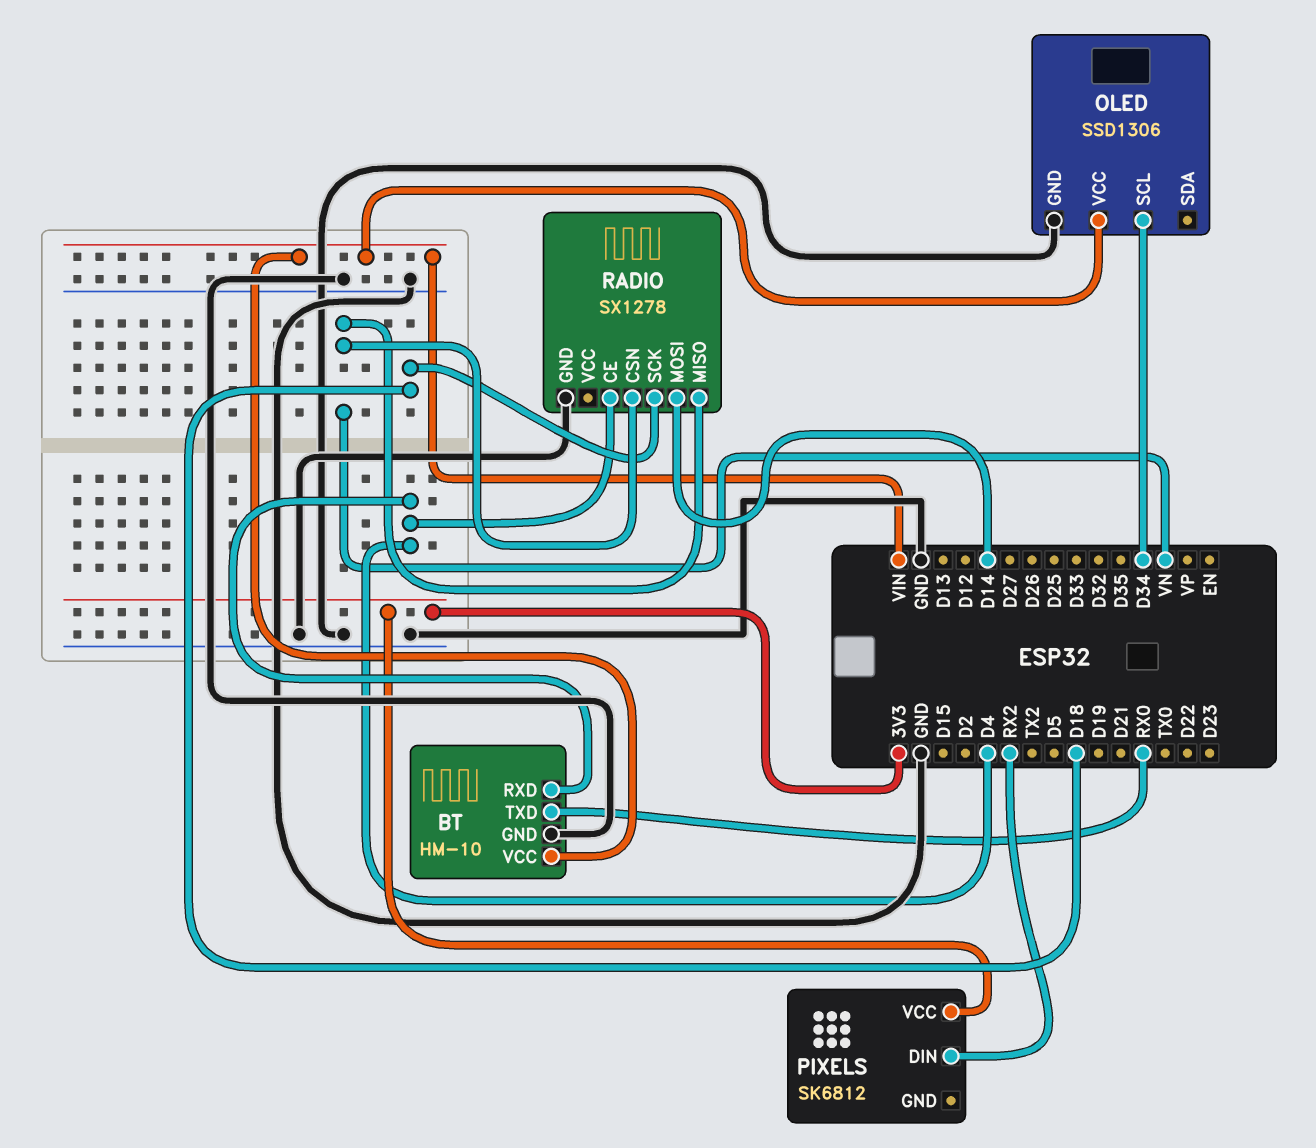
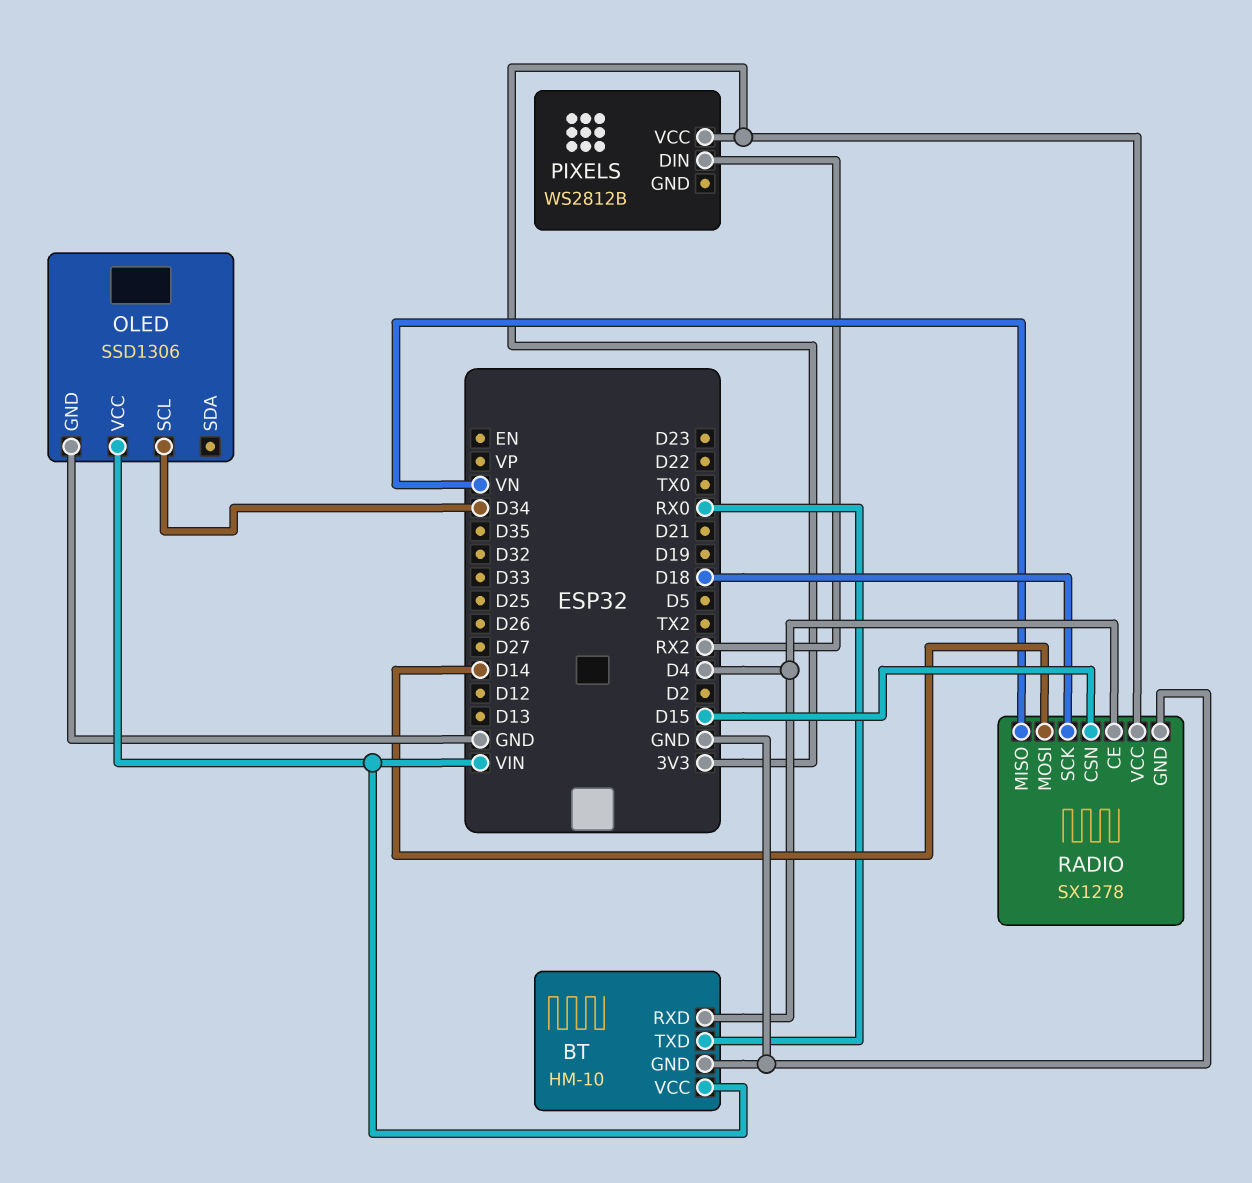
PIXELS: SK6812 -> WS2812B
RADIO pin CSN: VN -> D15
RADIO pin VCC: none -> 3V3

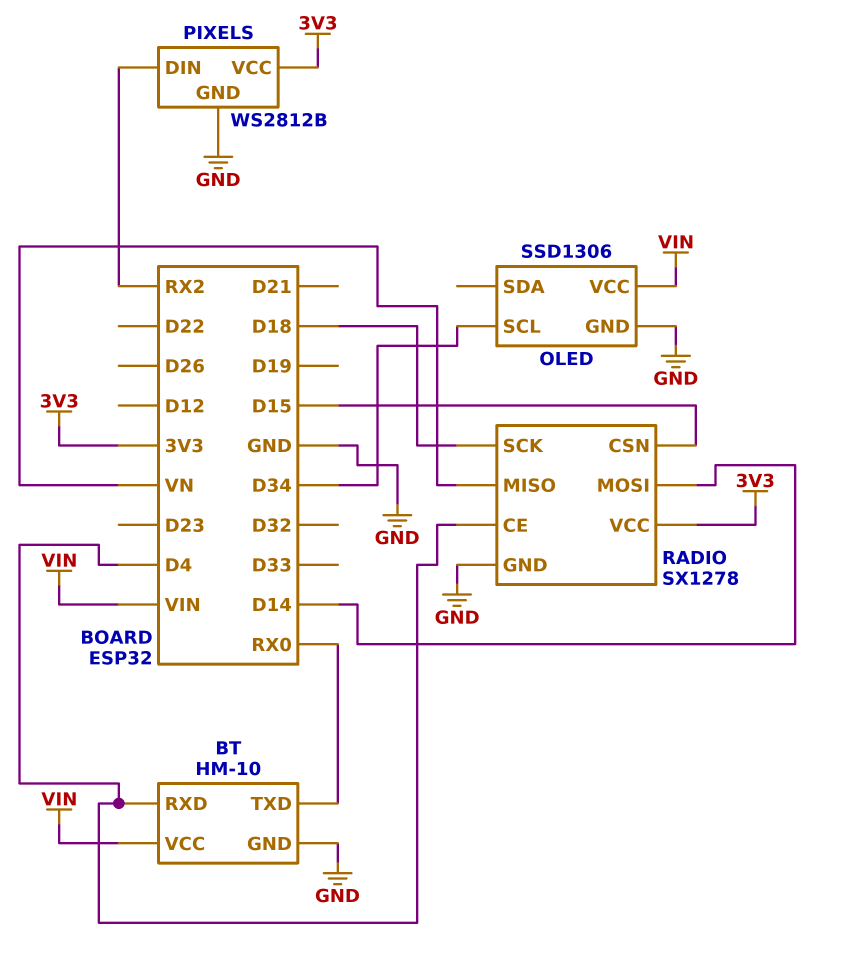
PIXELS pin GND: none -> GND

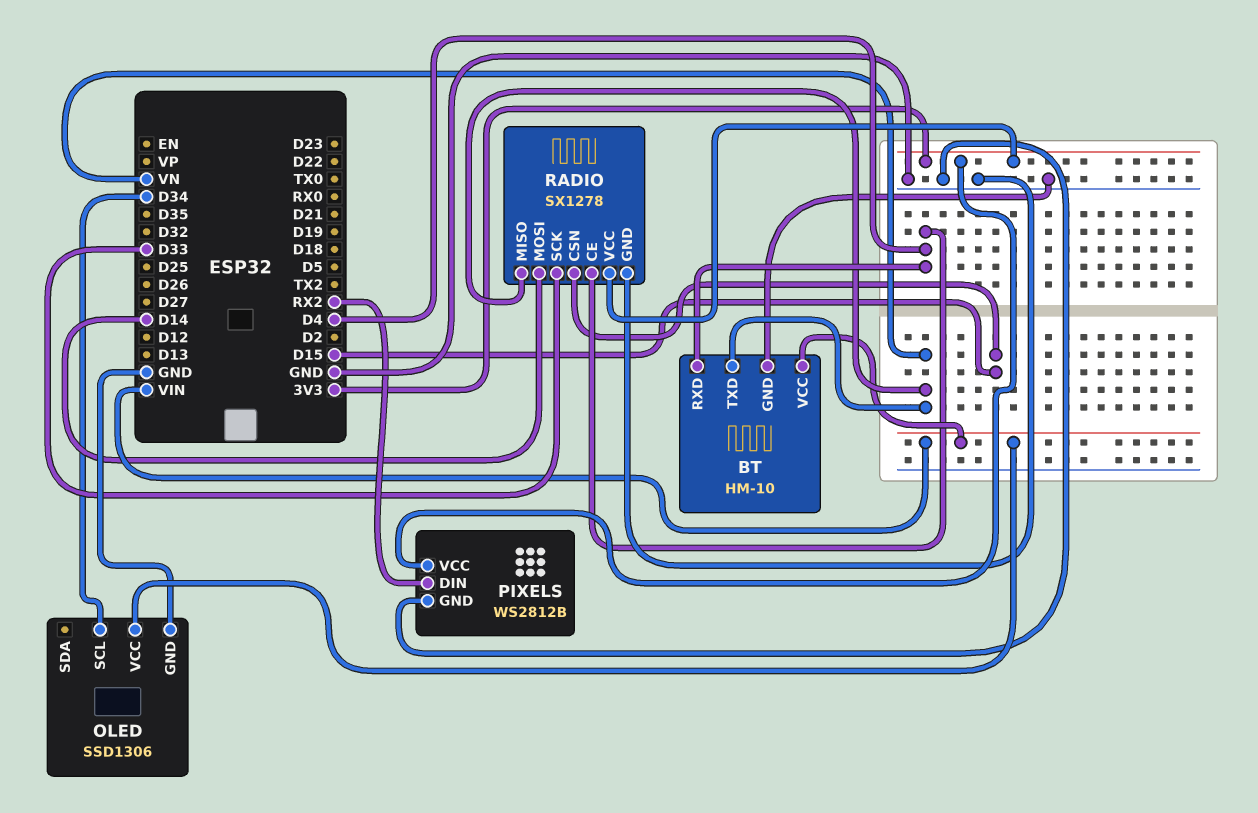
BT pin TXD: RX0 -> VN
RADIO pin SCK: D18 -> D33

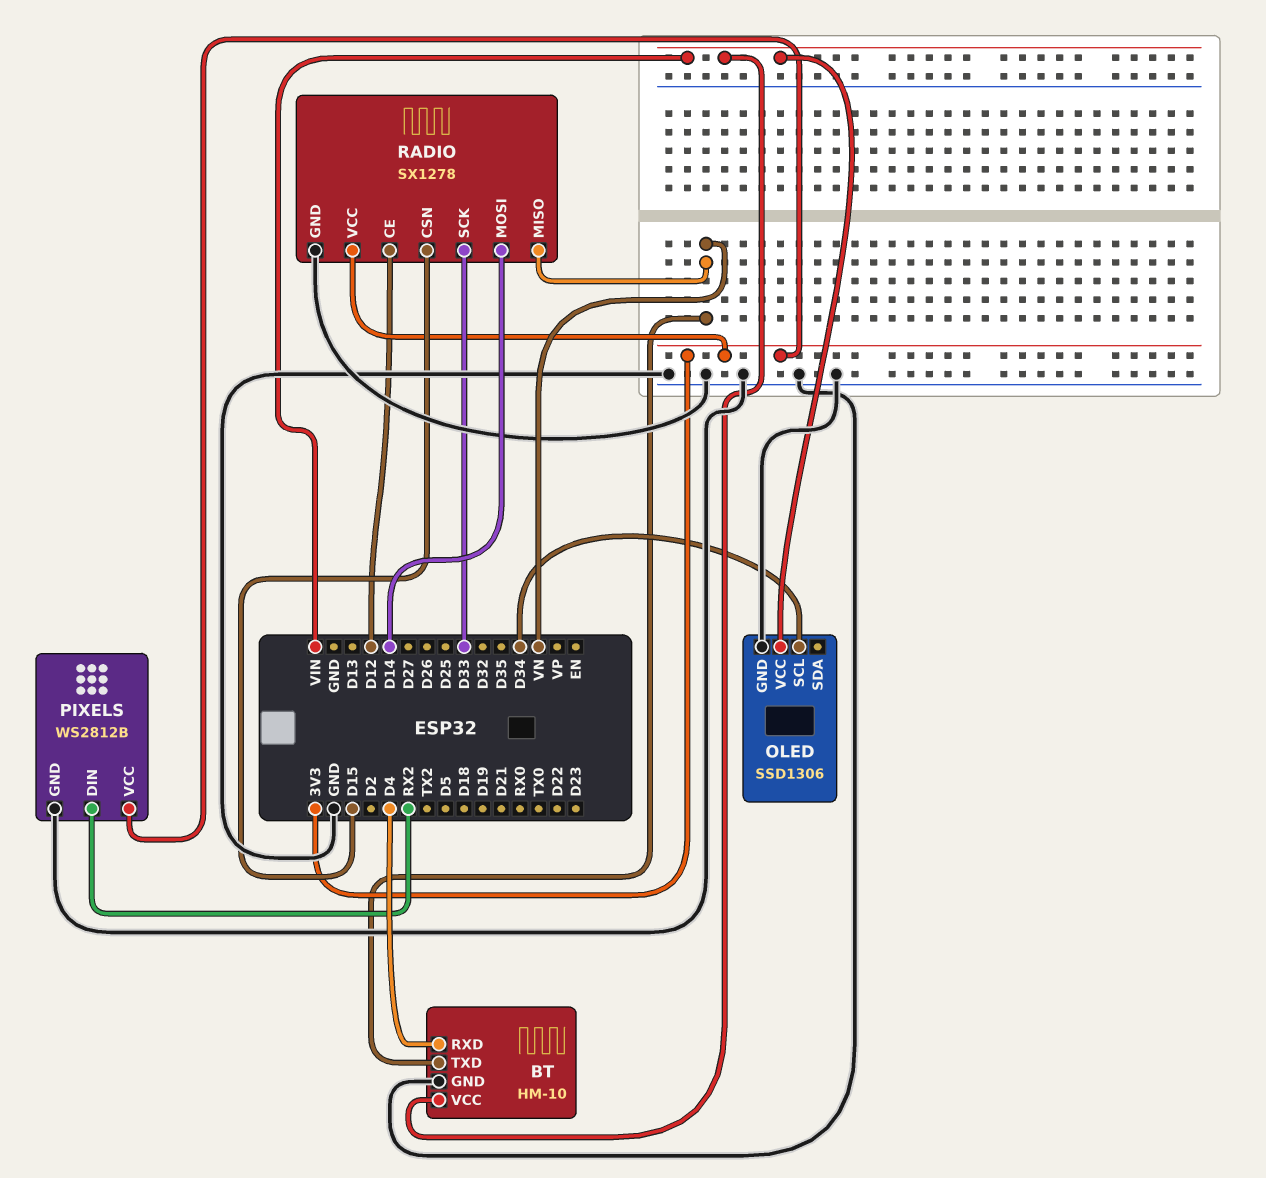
RADIO pin CE: D4 -> D12

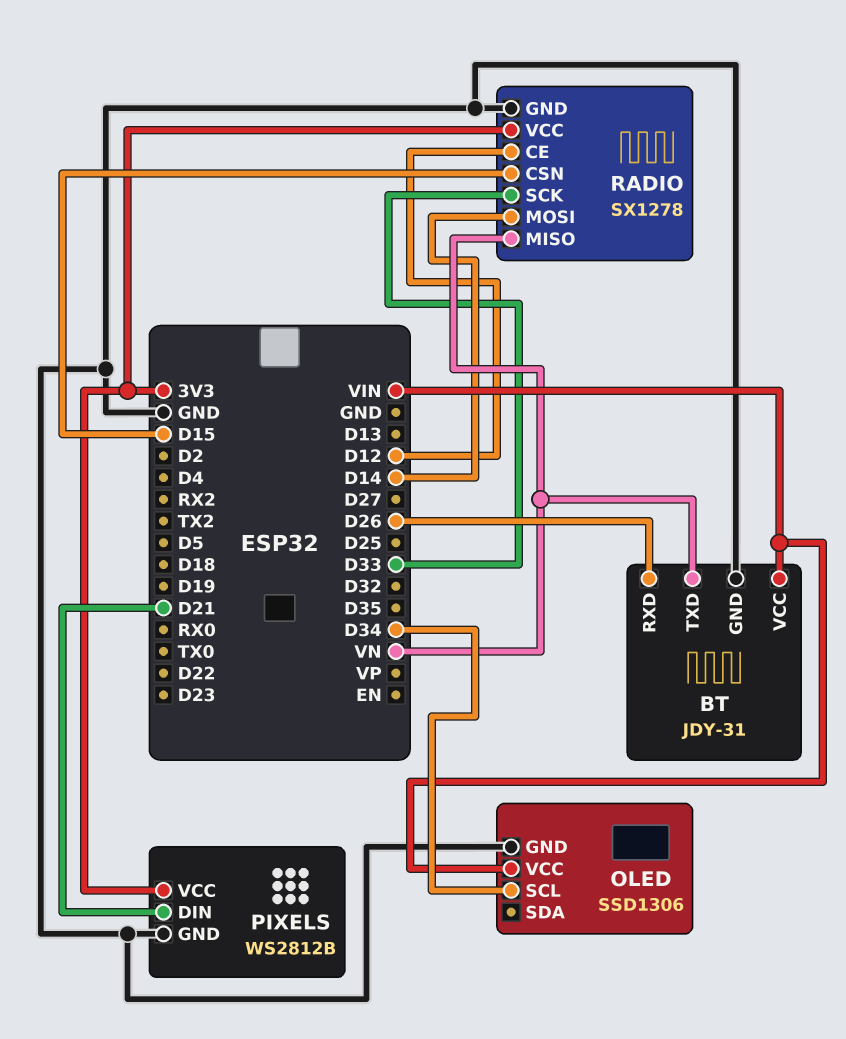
BT: HM-10 -> JDY-31
BT pin RXD: D4 -> D26
PIXELS pin DIN: RX2 -> D21

